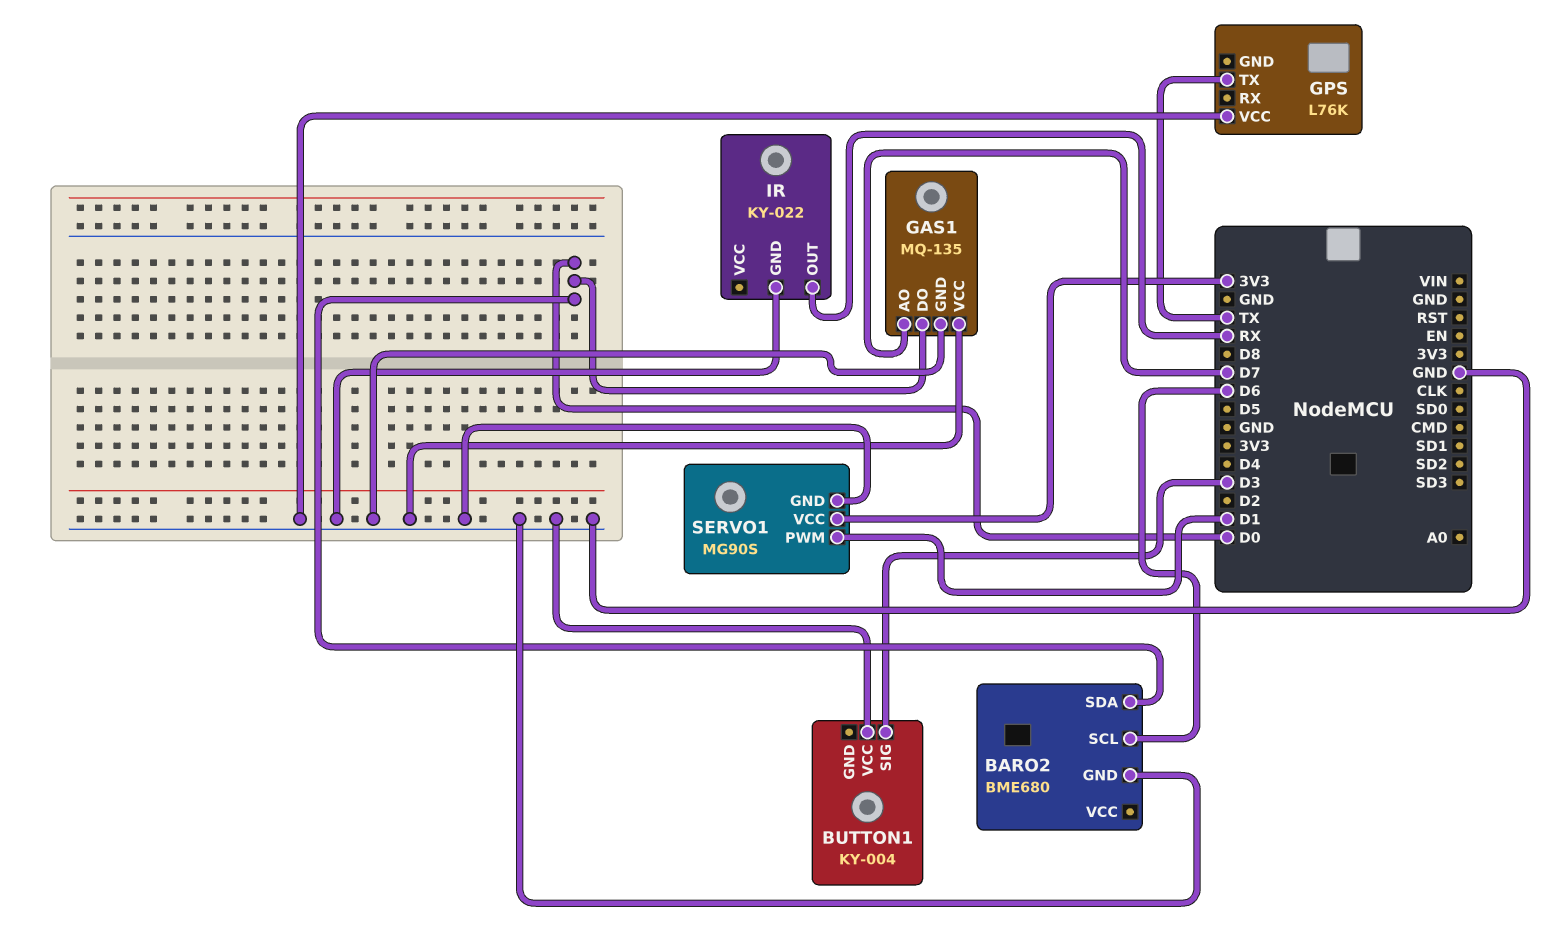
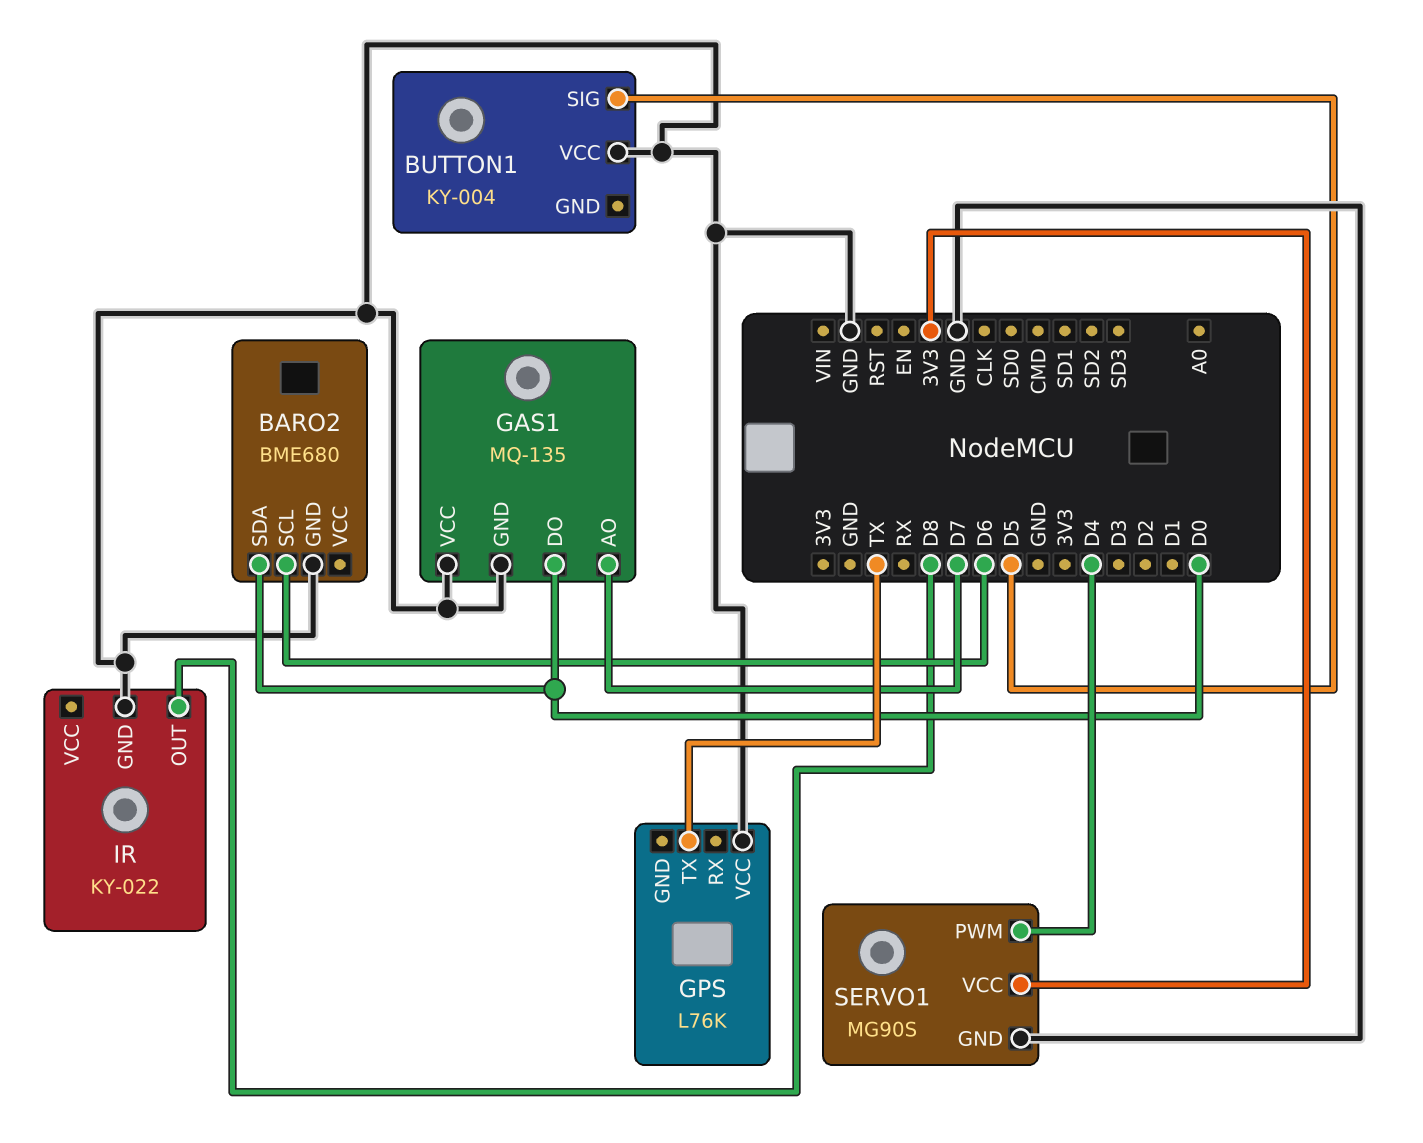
BUTTON1 pin SIG: D3 -> D5
IR pin OUT: RX -> D8
SERVO1 pin PWM: D1 -> D4

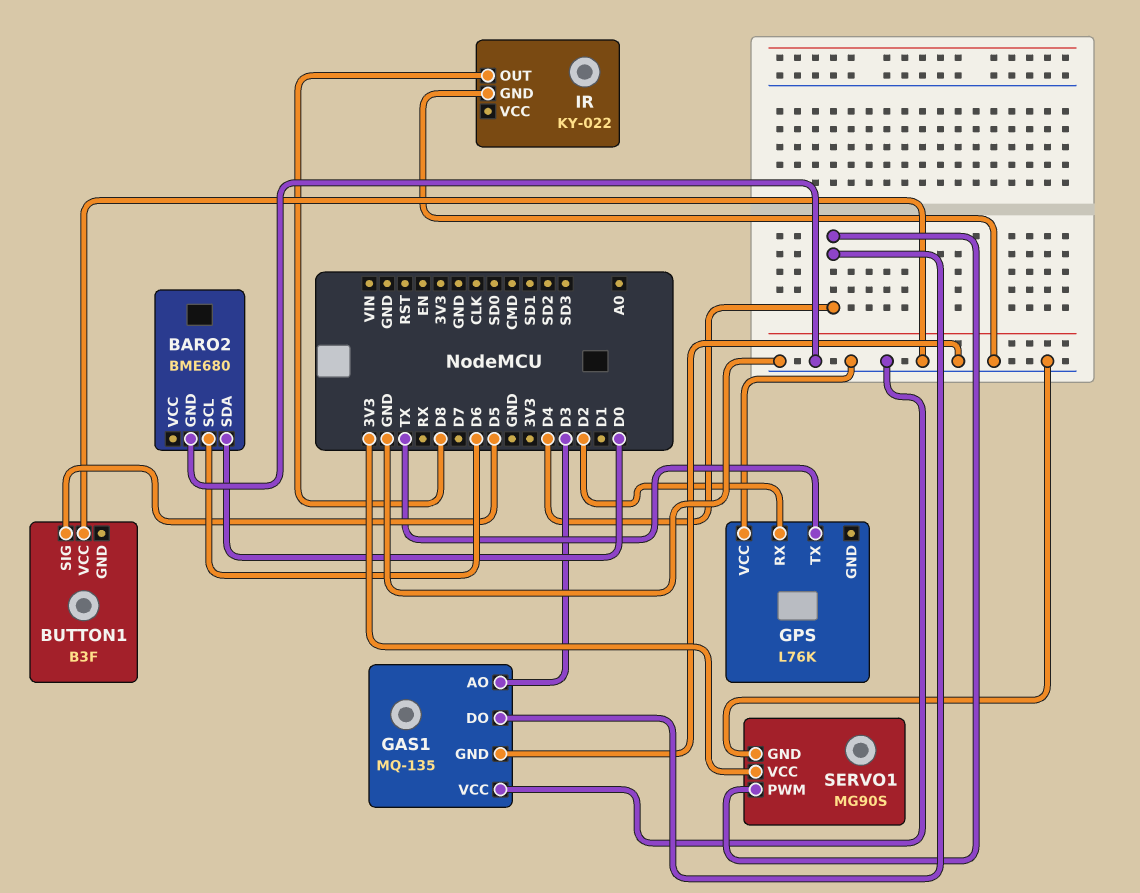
BUTTON1: KY-004 -> B3F
GAS1 pin AO: D7 -> D3
GAS1 pin DO: D0 -> D4
GPS pin RX: none -> D2

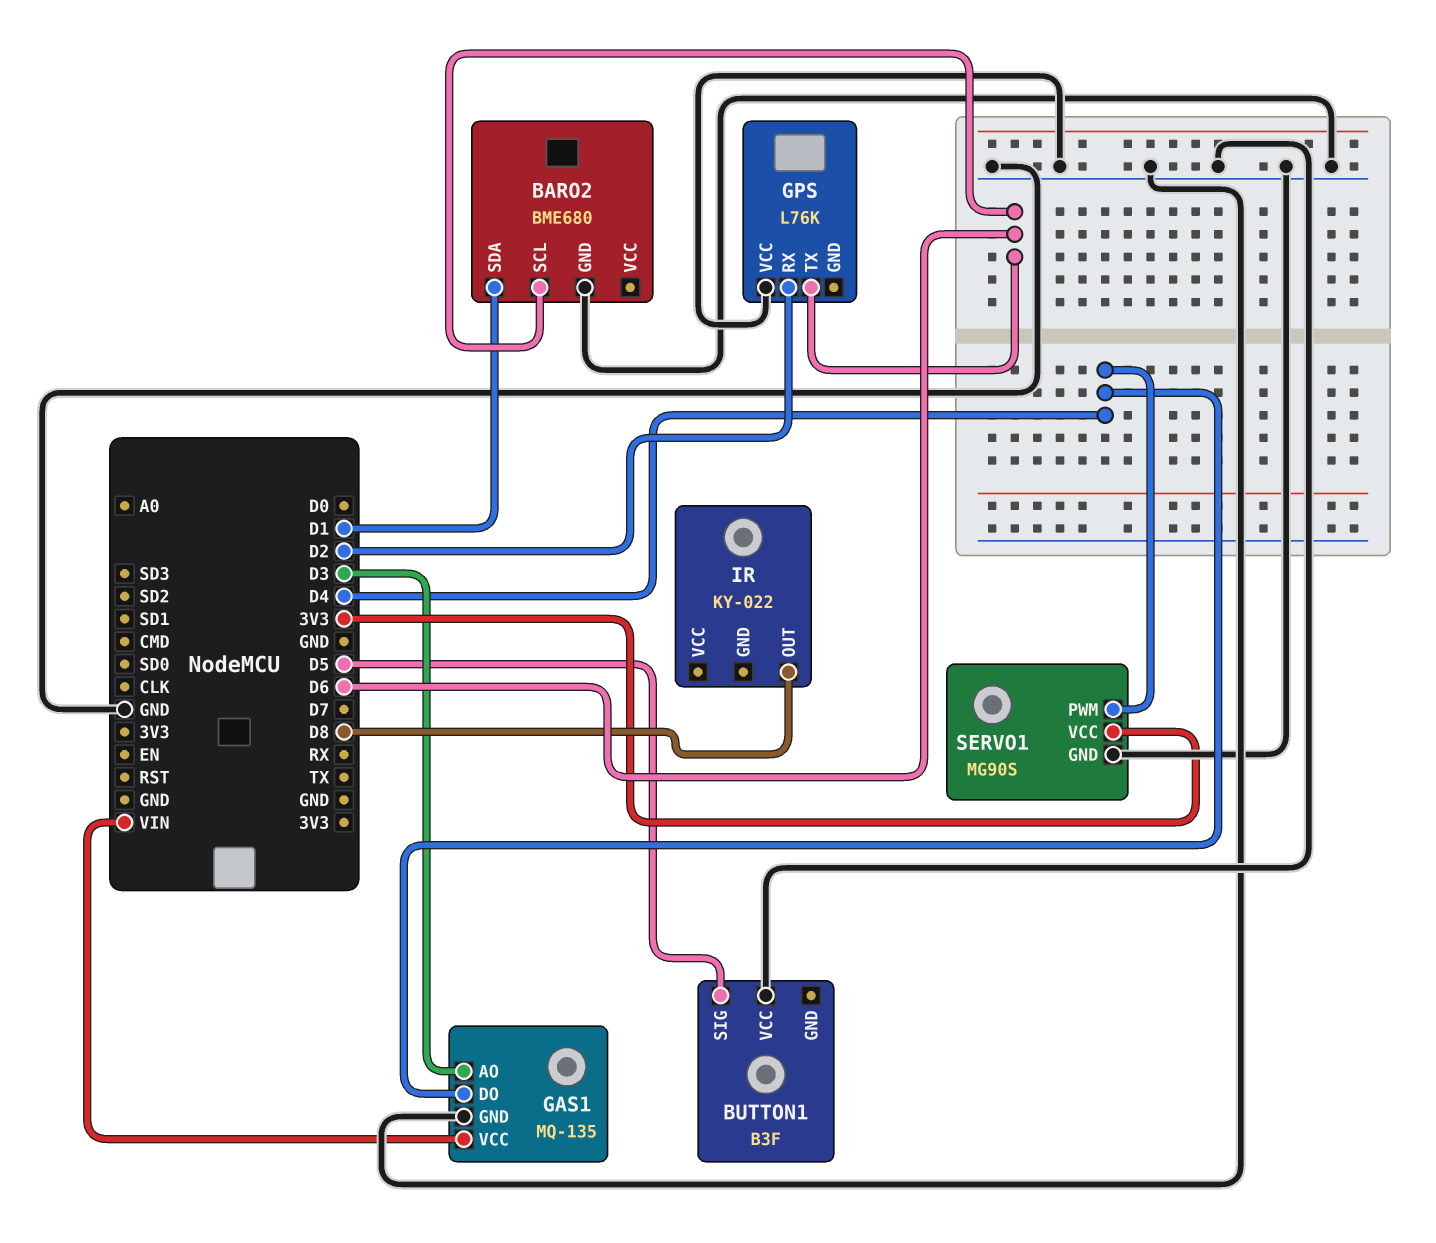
BARO2 pin SDA: D0 -> D1
GAS1 pin VCC: GND -> VIN
GPS pin TX: TX -> D6
IR pin GND: GND -> none

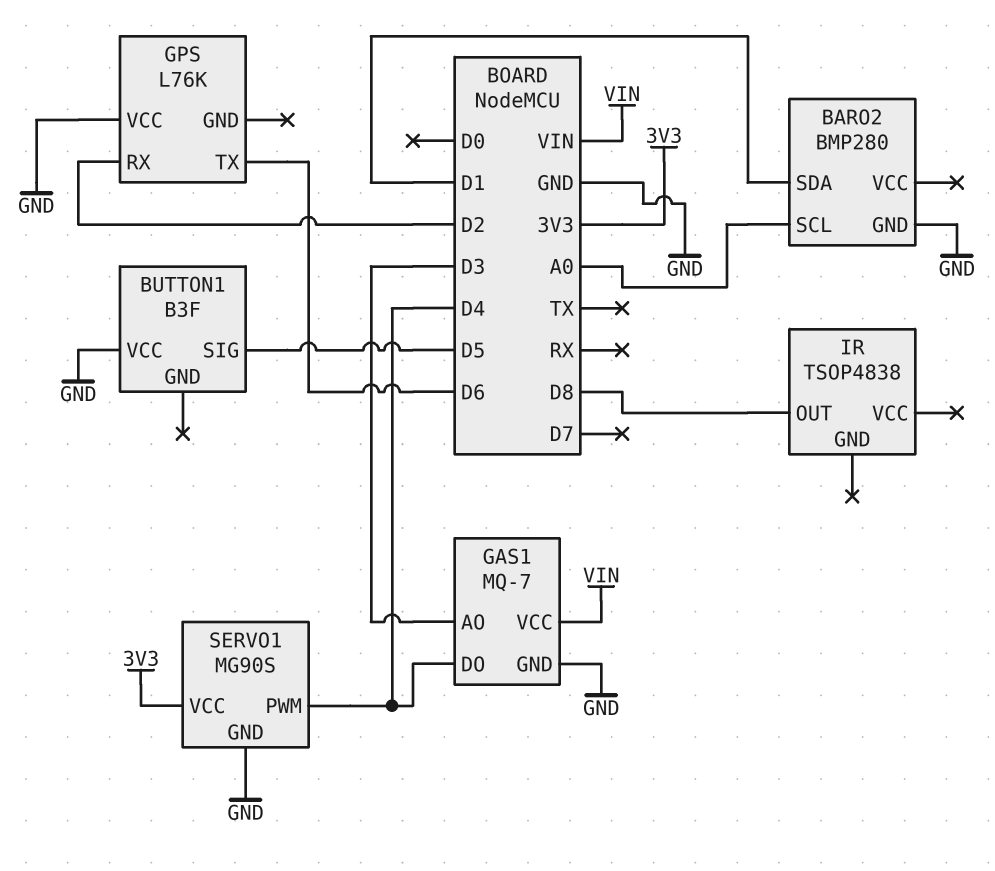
BARO2: BME680 -> BMP280
BARO2 pin SCL: D6 -> A0
GAS1: MQ-135 -> MQ-7
IR: KY-022 -> TSOP4838

